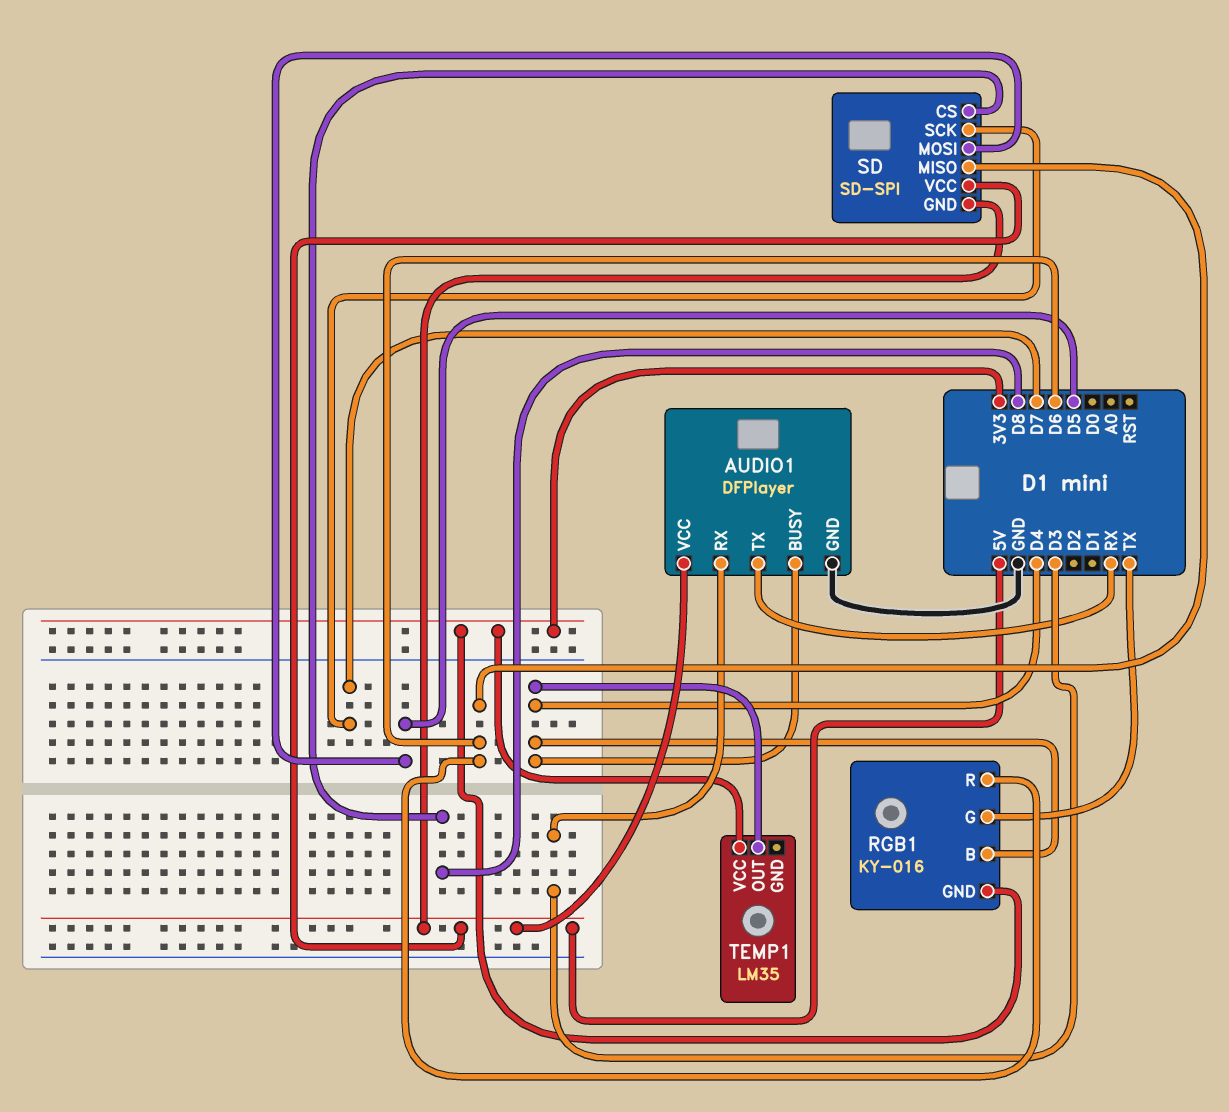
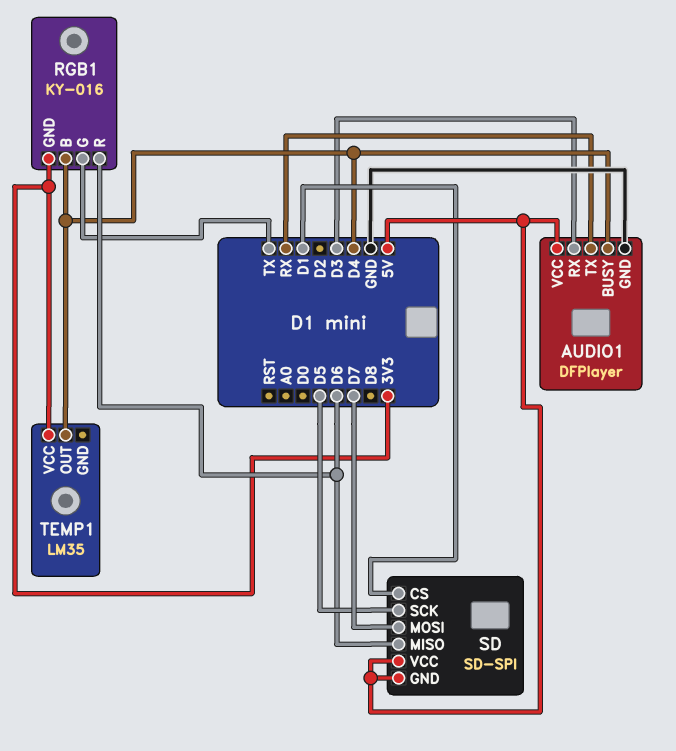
SD pin CS: D8 -> D1
SD pin MOSI: D5 -> D7
SD pin SCK: D7 -> D5

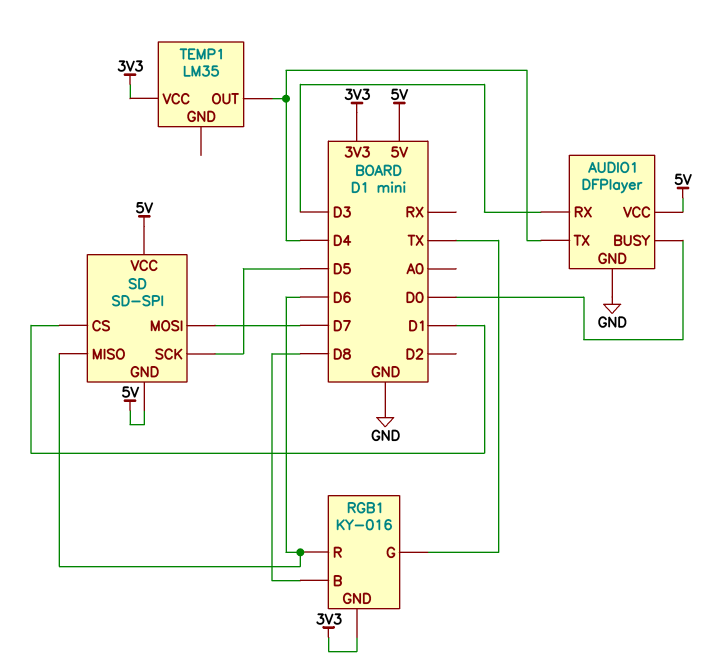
AUDIO1 pin BUSY: D4 -> D0
AUDIO1 pin TX: RX -> D4
RGB1 pin B: D4 -> D8

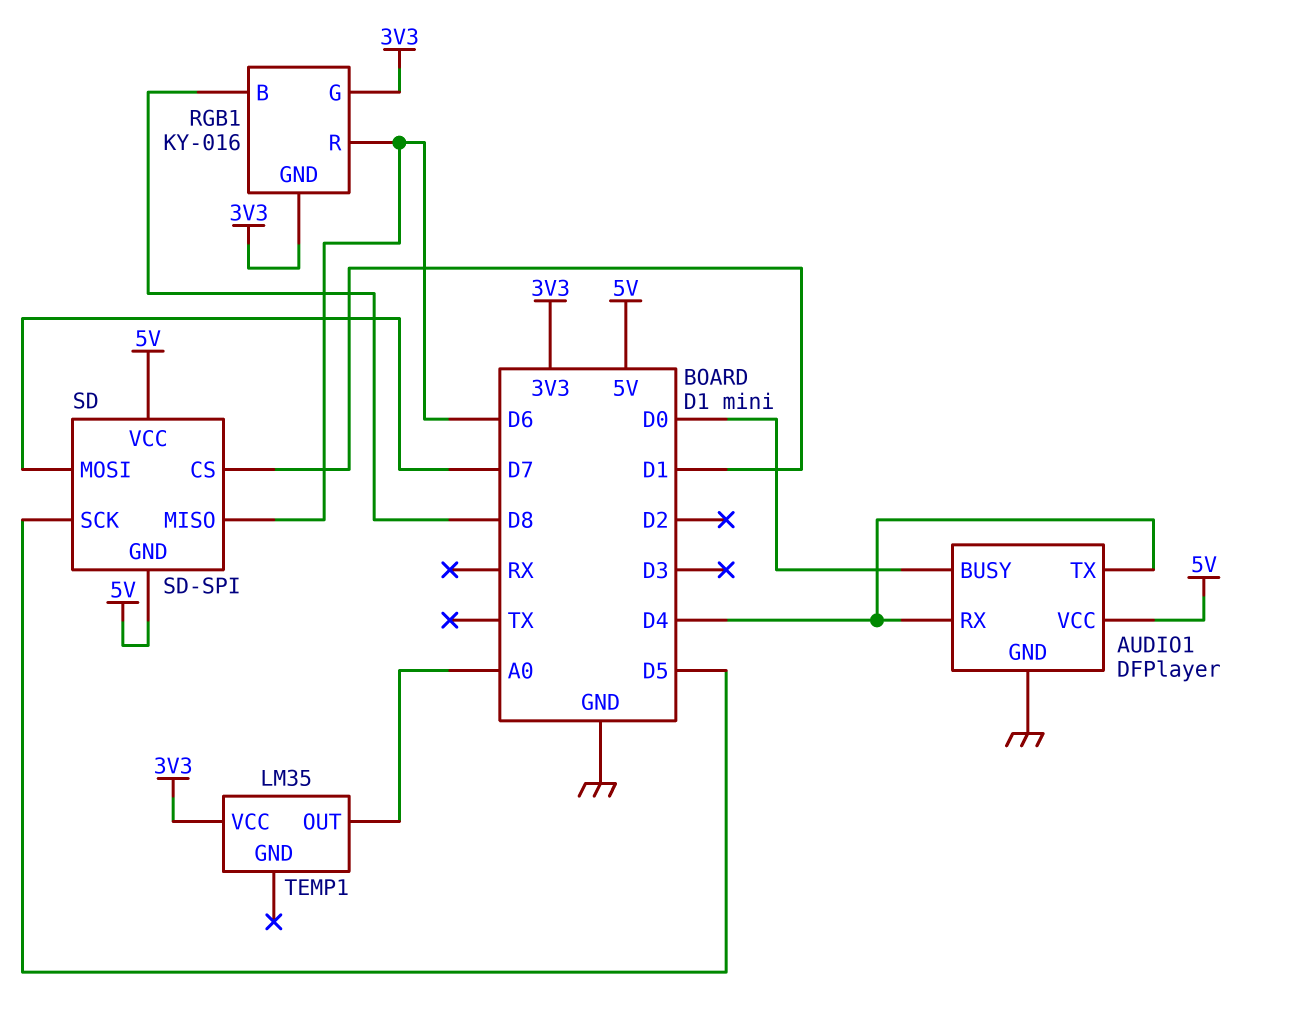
AUDIO1 pin RX: D3 -> D4
RGB1 pin G: TX -> 3V3
TEMP1 pin OUT: D4 -> A0

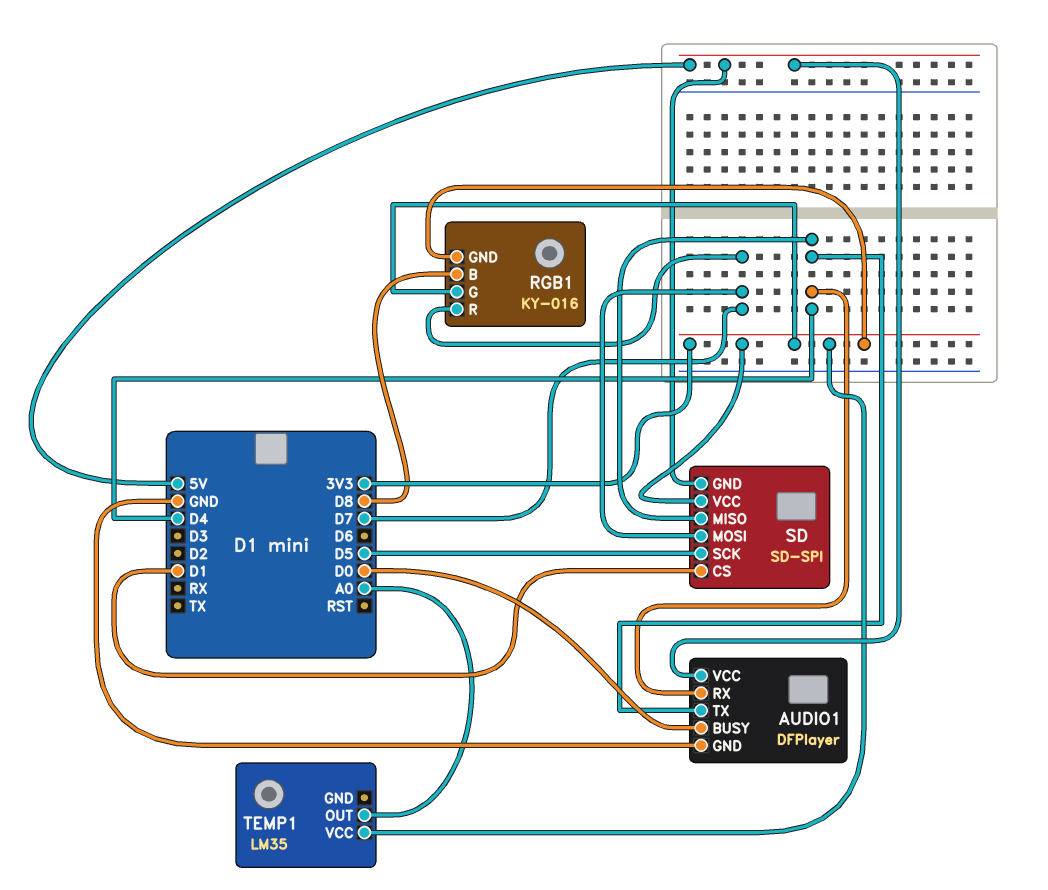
RGB1 pin R: D6 -> D7
SD pin MISO: D6 -> D4
SD pin VCC: 5V -> 3V3

